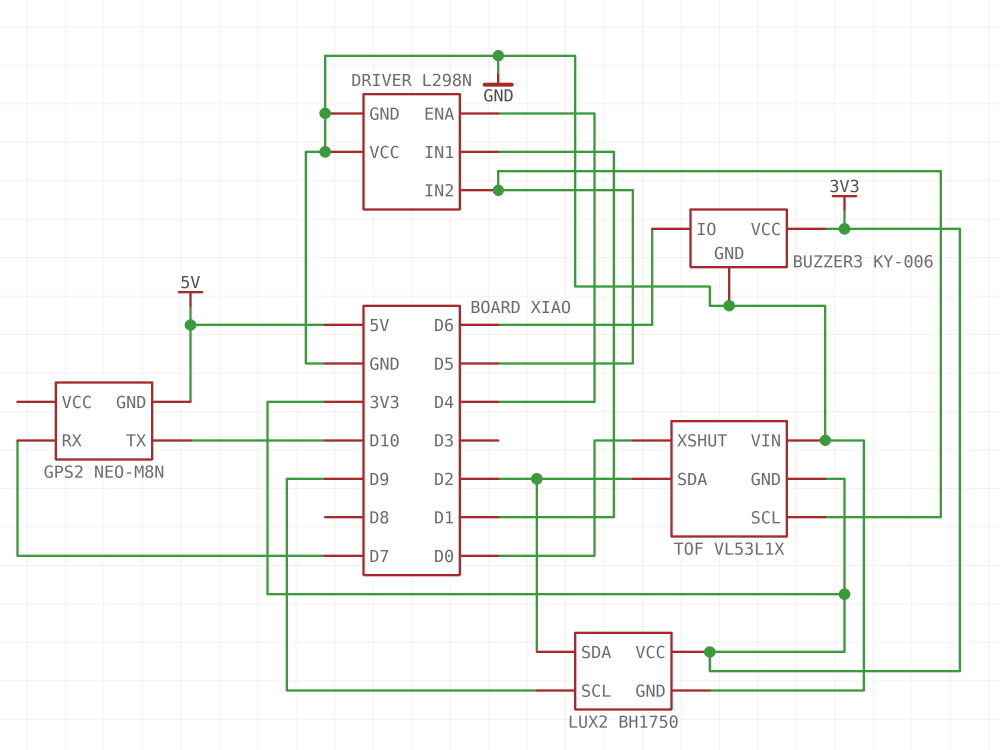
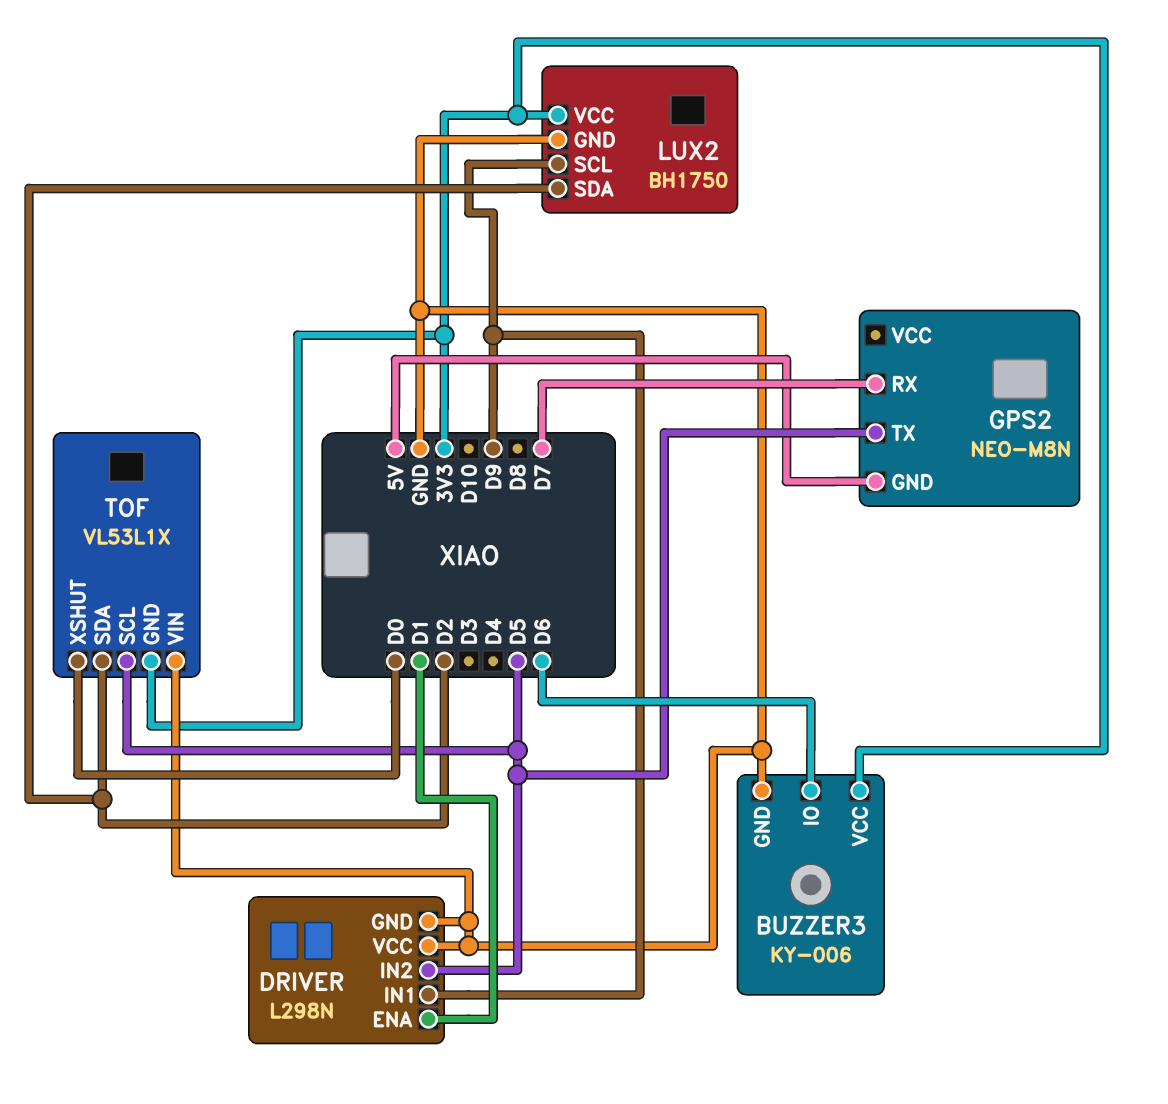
DRIVER pin ENA: D4 -> D1
DRIVER pin IN1: D1 -> D9
GPS2 pin TX: D10 -> D5

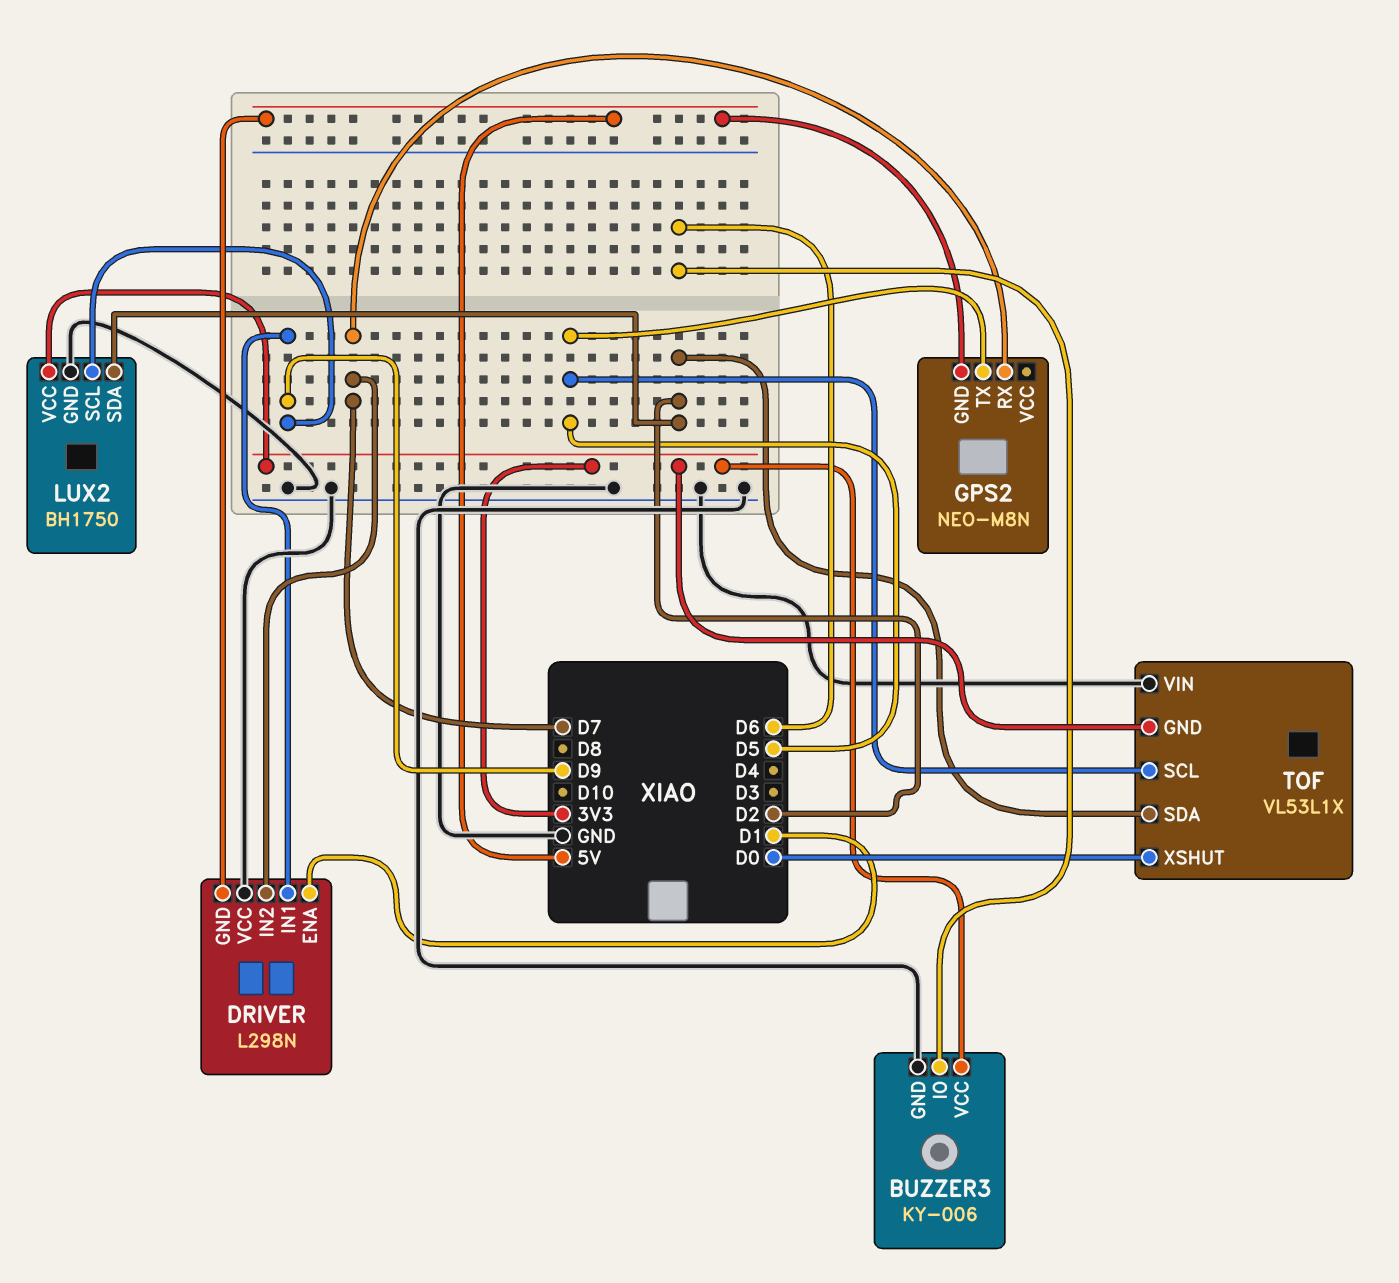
DRIVER pin GND: GND -> 5V
DRIVER pin IN2: D5 -> D7

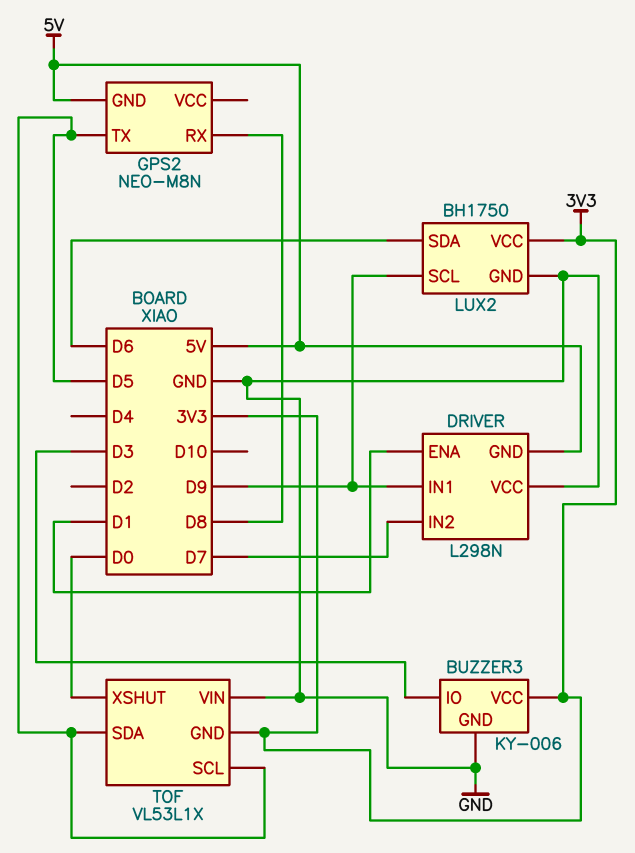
BUZZER3 pin IO: D6 -> D3
GPS2 pin RX: D7 -> D8
LUX2 pin SDA: D2 -> D6
TOF pin SDA: D2 -> D5

